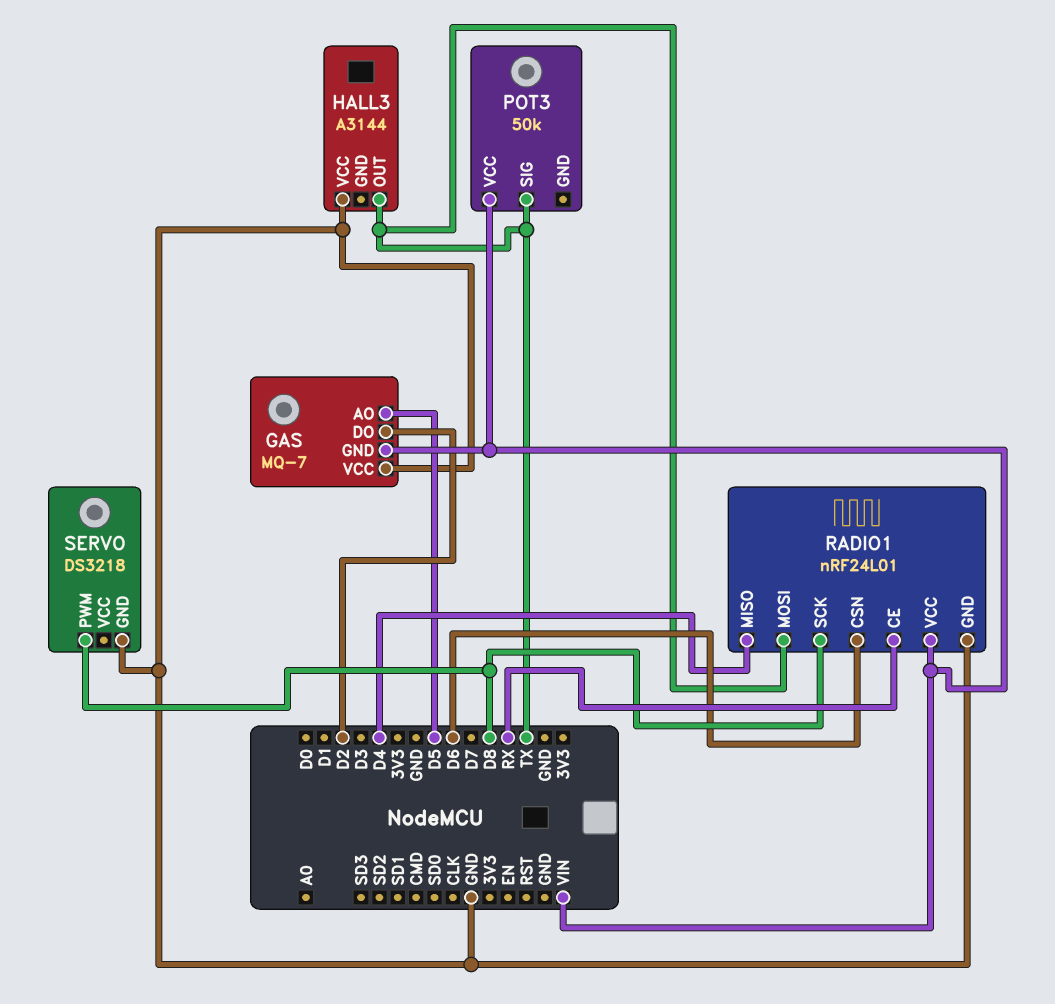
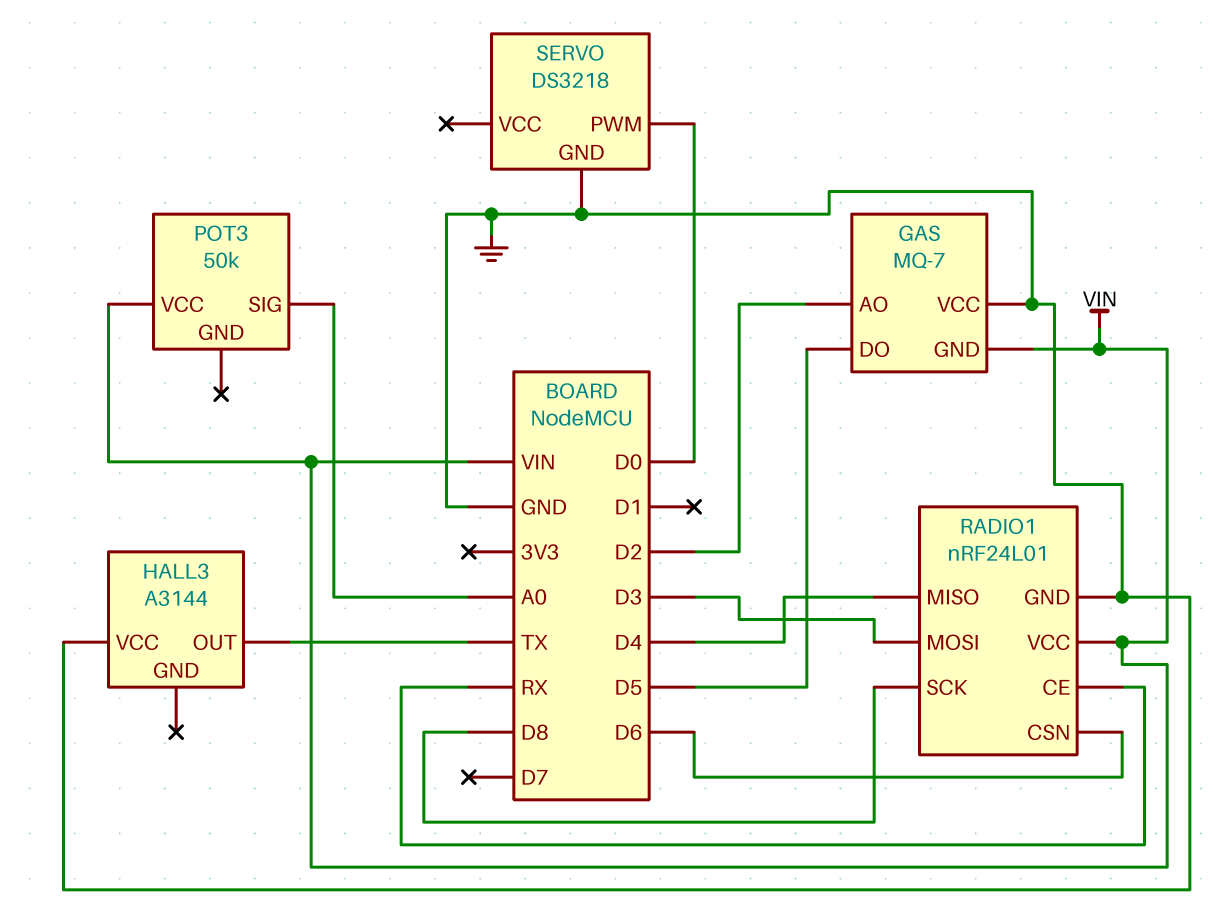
GAS pin AO: D5 -> D2
GAS pin DO: D2 -> D5
POT3 pin SIG: TX -> A0
RADIO1 pin MOSI: TX -> D3
SERVO pin PWM: D8 -> D0

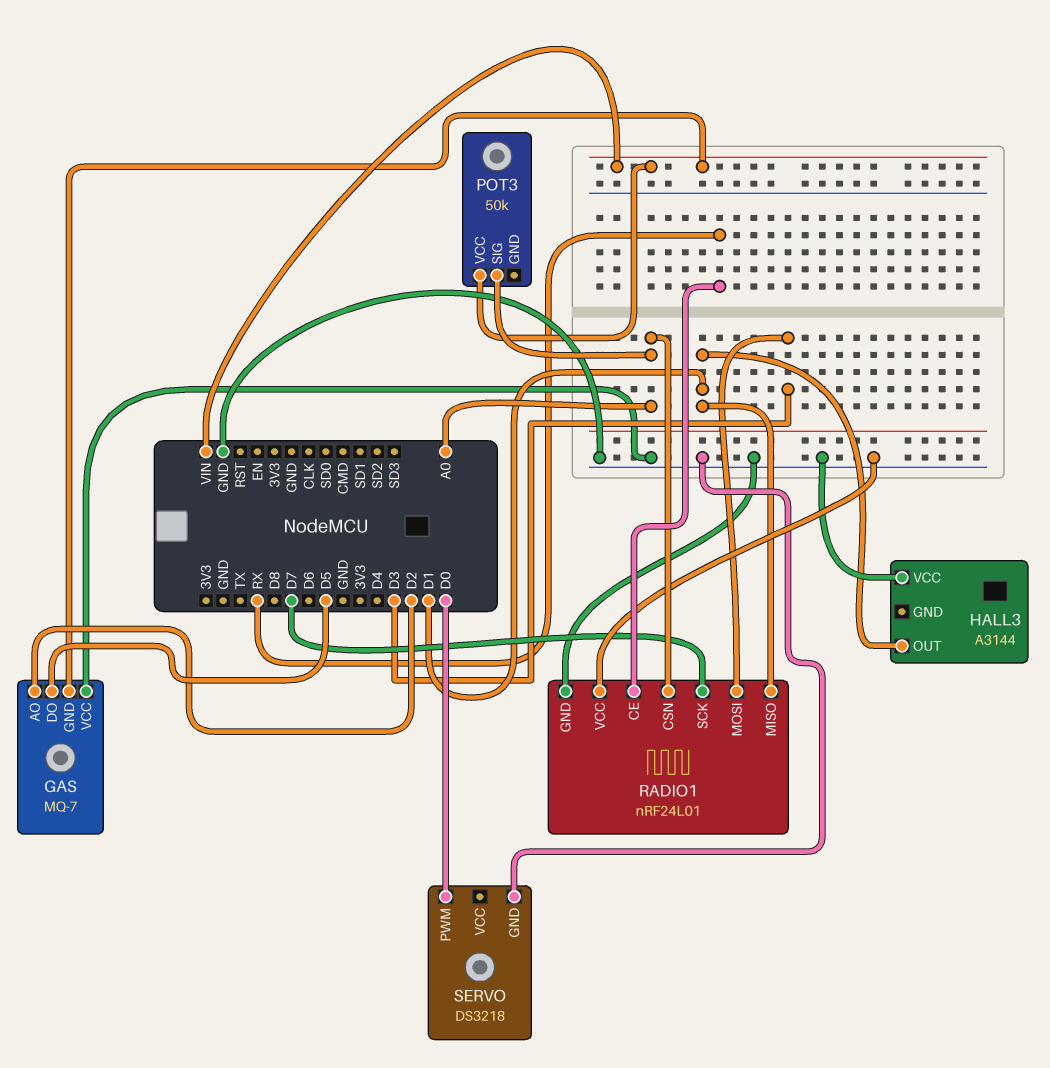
HALL3 pin OUT: TX -> D1
RADIO1 pin CSN: D6 -> A0
RADIO1 pin MISO: D4 -> D1
RADIO1 pin SCK: D8 -> D7
RADIO1 pin VCC: VIN -> GND

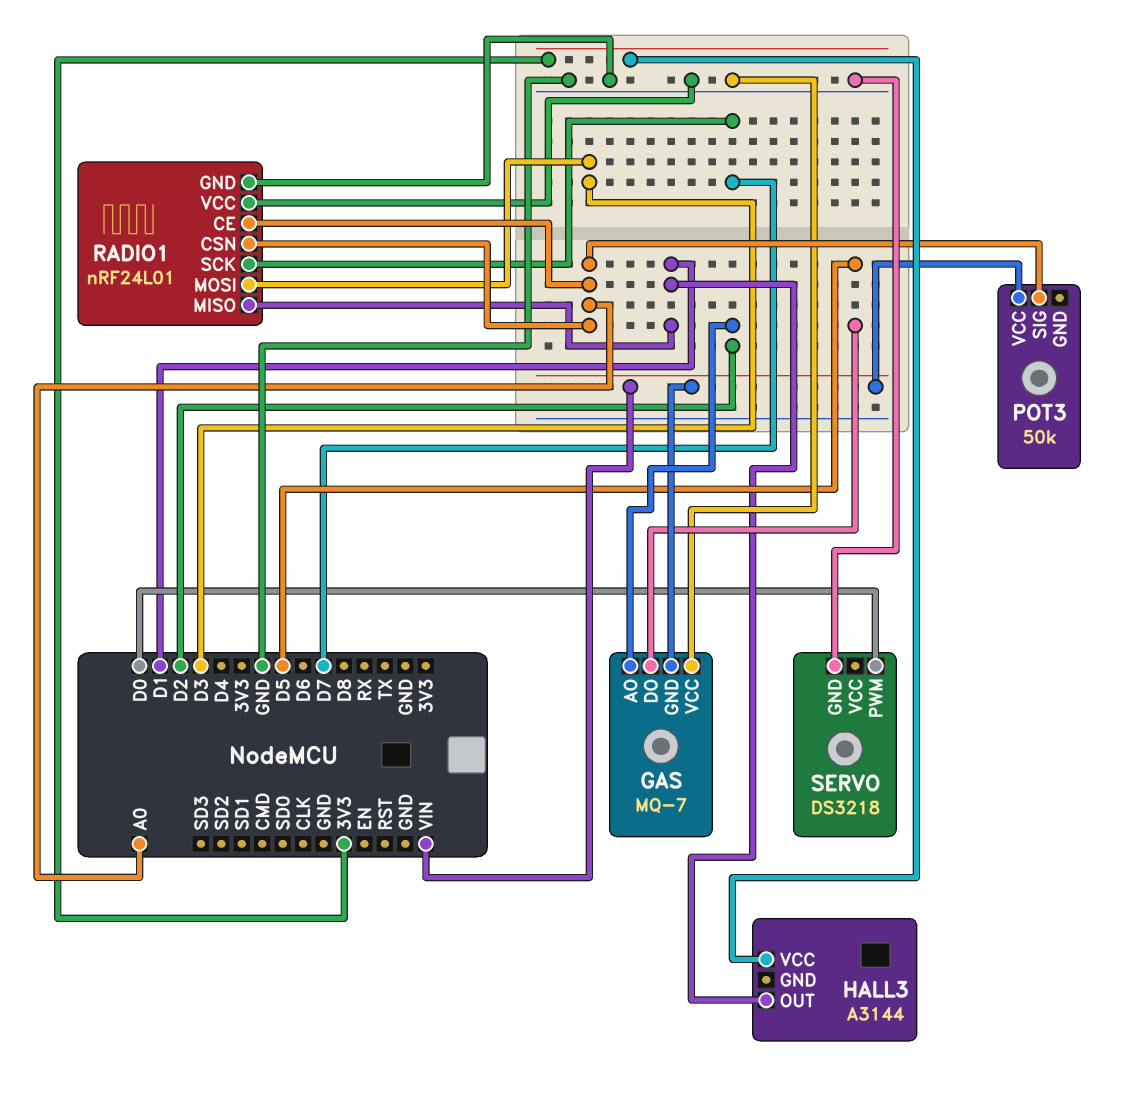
HALL3 pin VCC: GND -> 3V3
RADIO1 pin CE: RX -> A0

